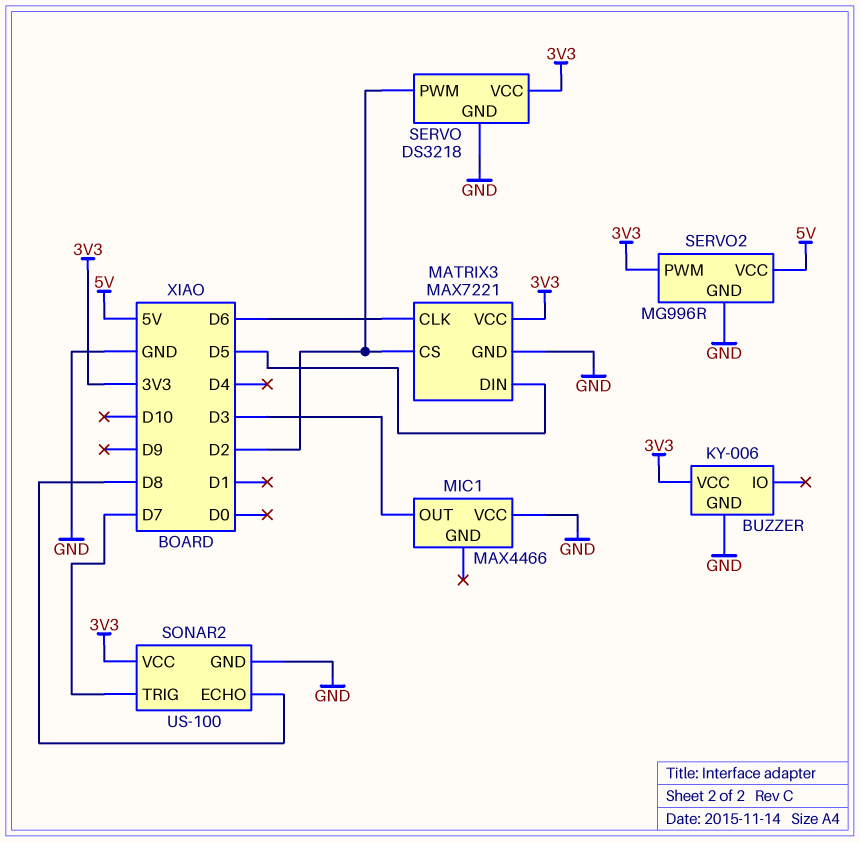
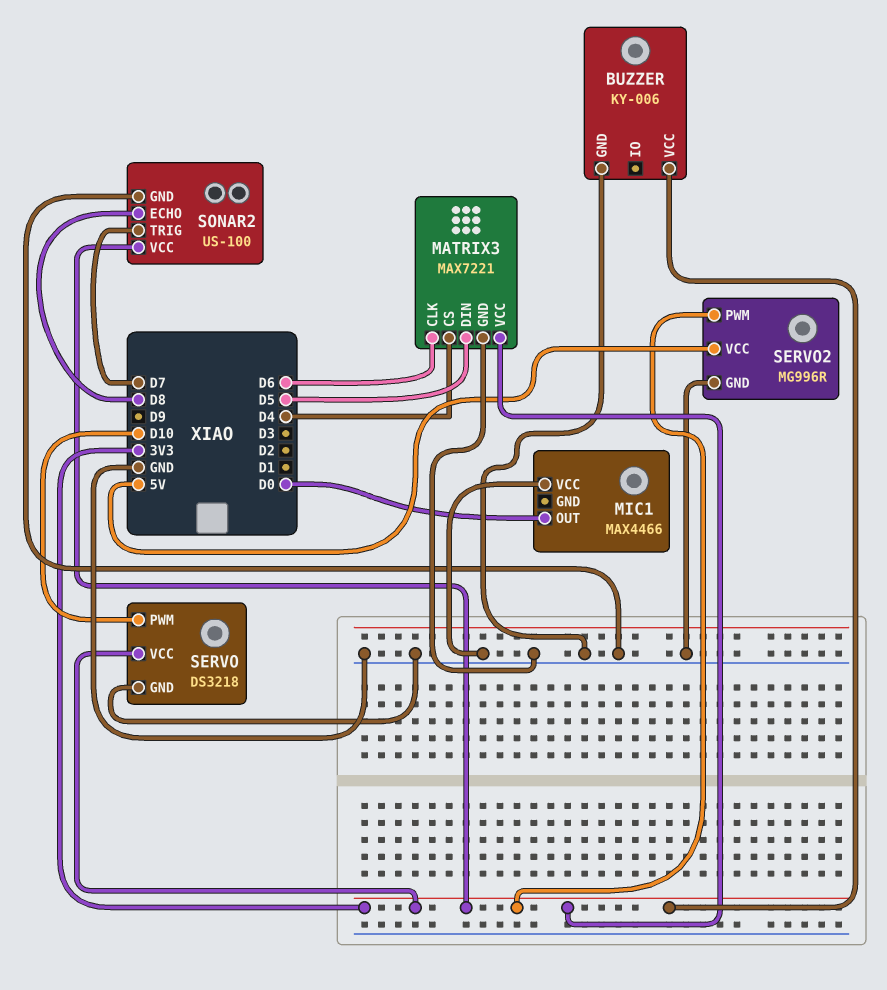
MATRIX3 pin CS: D2 -> D4
MIC1 pin OUT: D3 -> D0
SERVO pin PWM: D2 -> D10

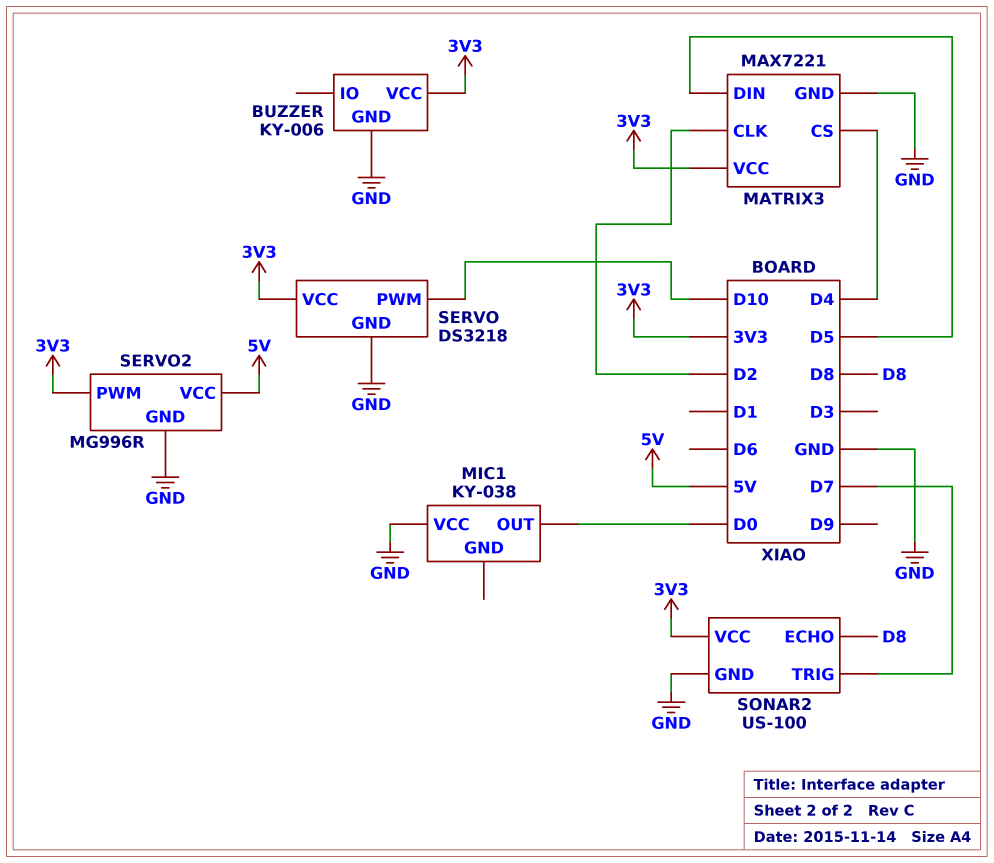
MATRIX3 pin CLK: D6 -> D2
MIC1: MAX4466 -> KY-038

